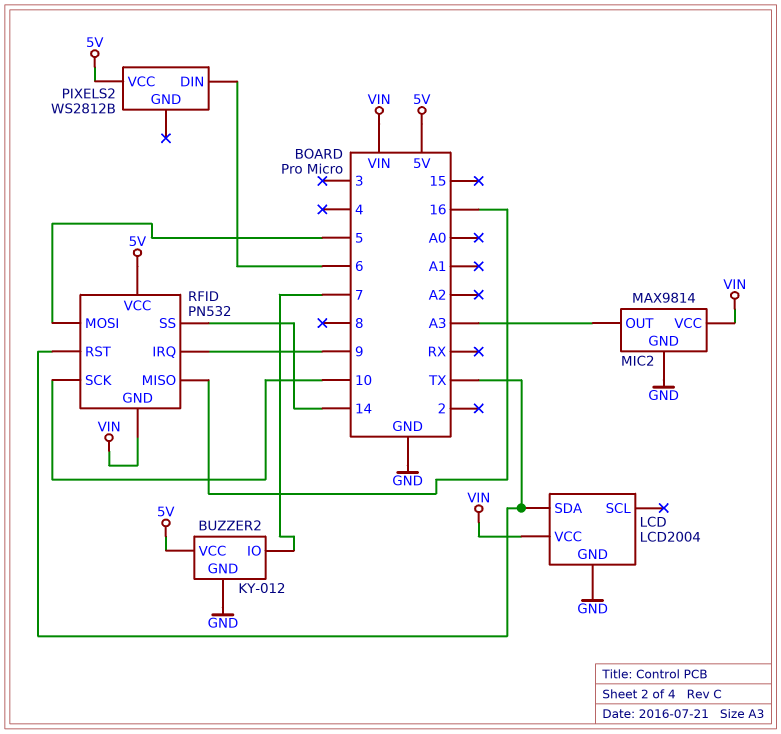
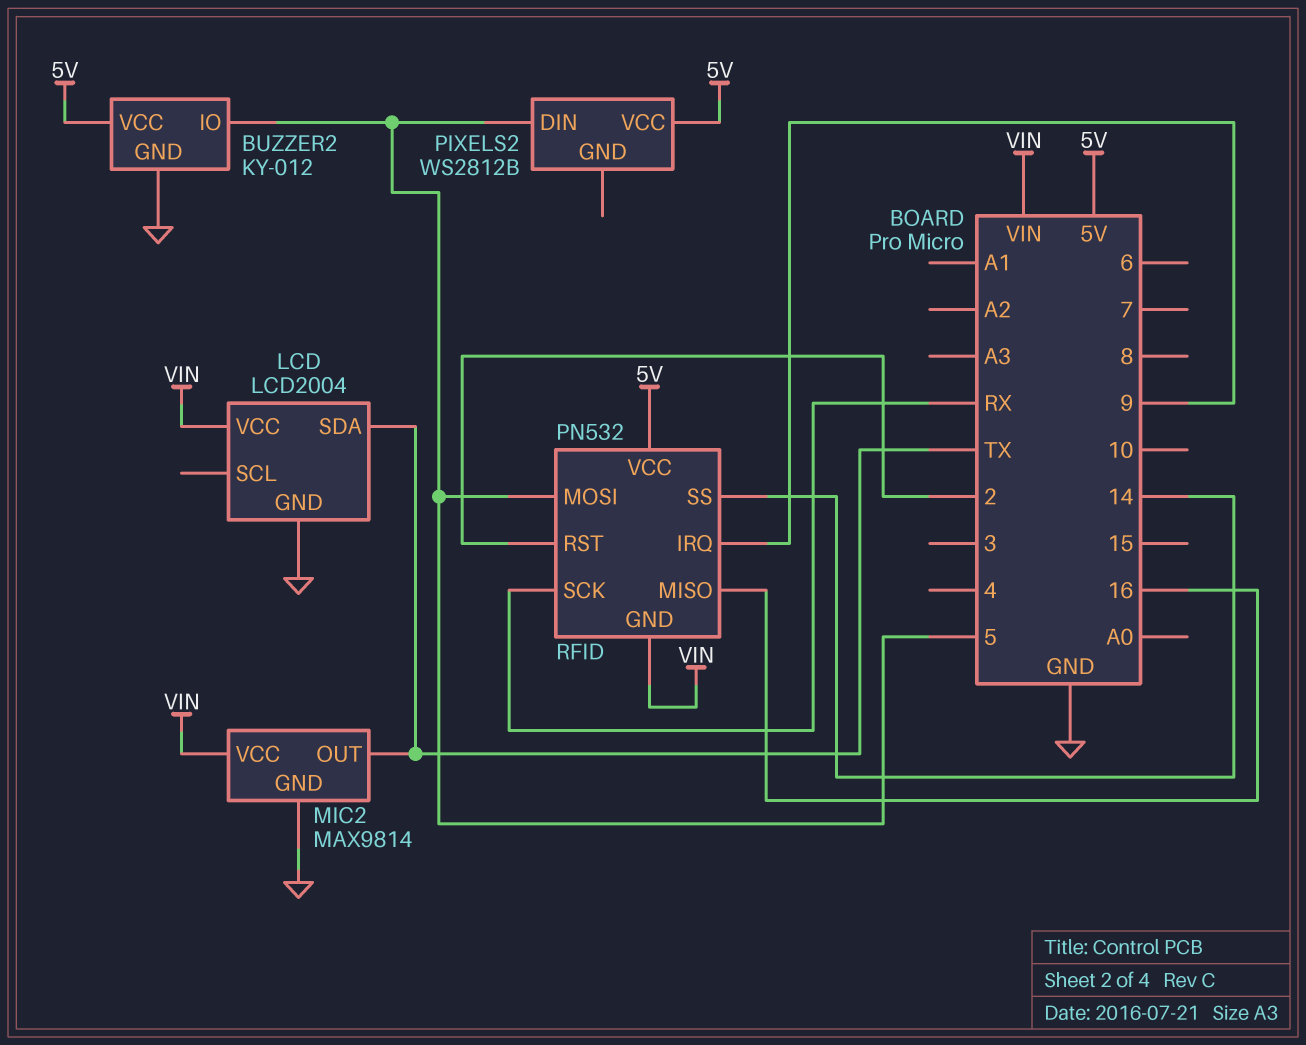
BUZZER2 pin IO: 7 -> 5
MIC2 pin OUT: A3 -> TX
PIXELS2 pin DIN: 6 -> 5
RFID pin RST: TX -> 2
RFID pin SCK: 10 -> RX

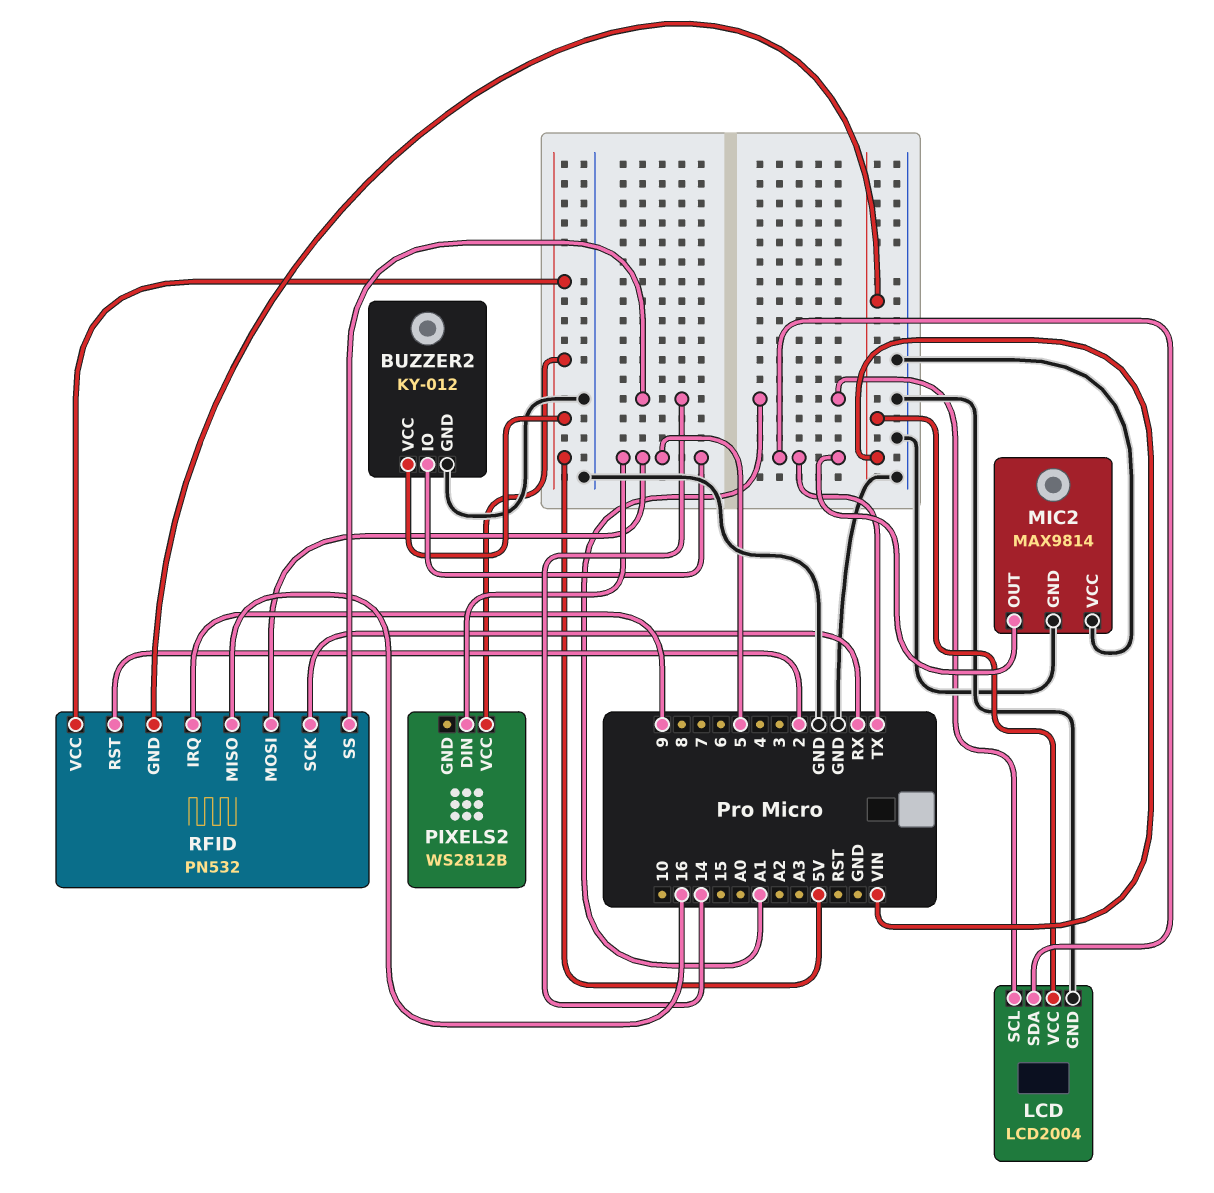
LCD pin SCL: none -> A1
MIC2 pin VCC: VIN -> GND

